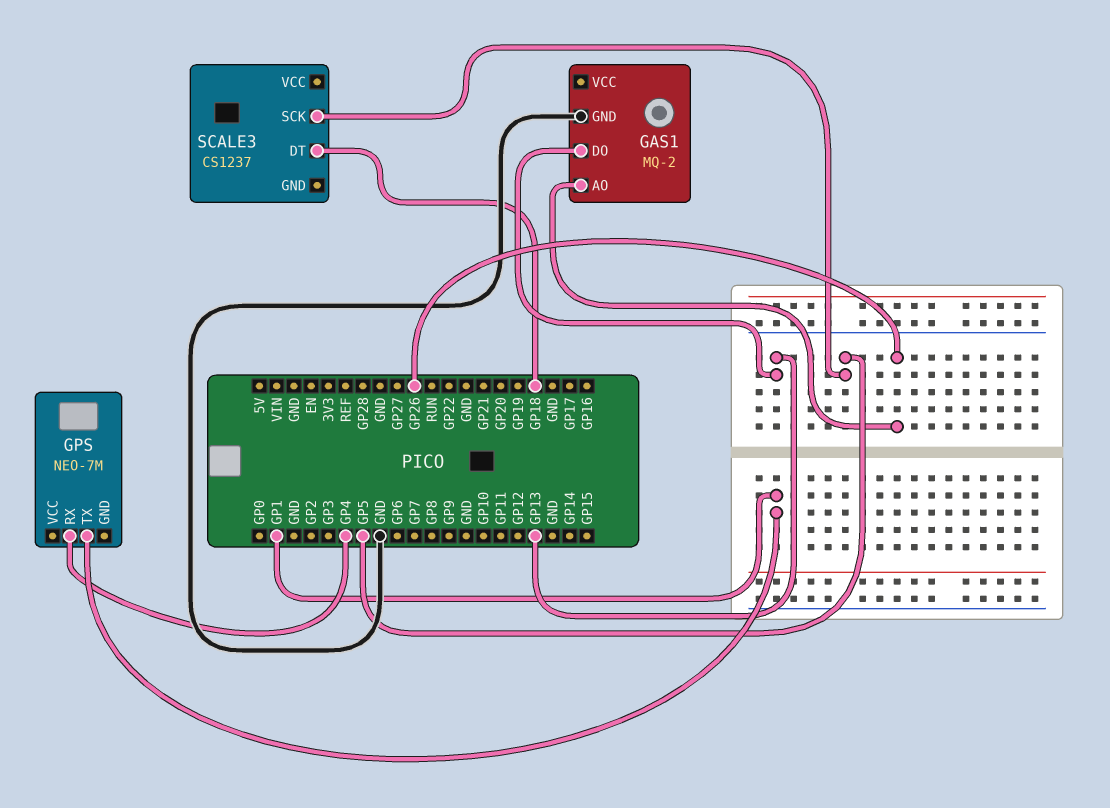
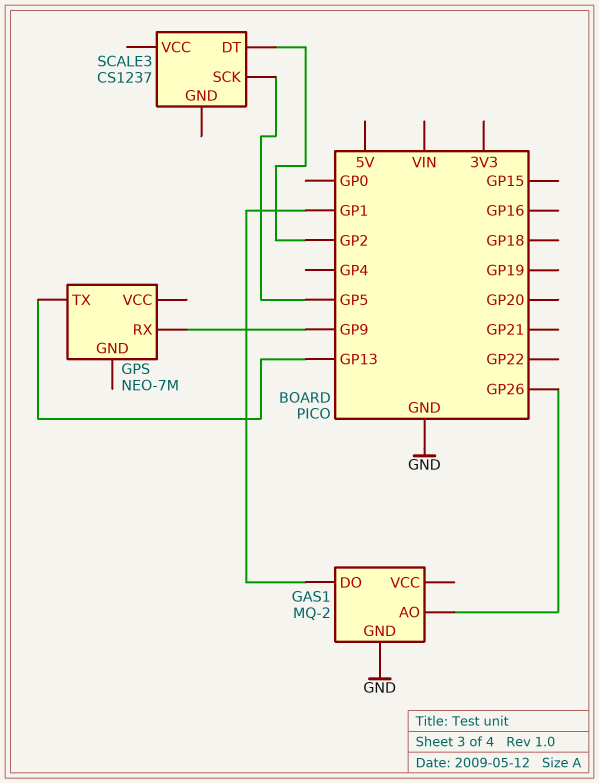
GAS1 pin DO: GP13 -> GP1
GPS pin RX: GP4 -> GP9
GPS pin TX: GP1 -> GP13
SCALE3 pin DT: GP18 -> GP2

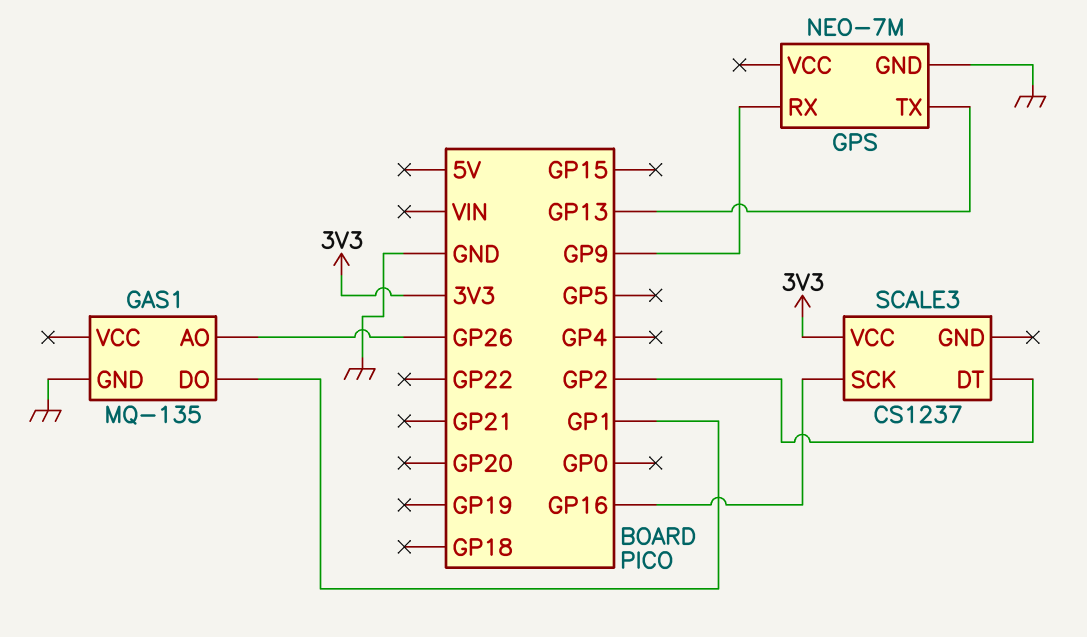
GAS1: MQ-2 -> MQ-135
GPS pin GND: none -> GND
SCALE3 pin SCK: GP5 -> GP16
SCALE3 pin VCC: none -> 3V3

